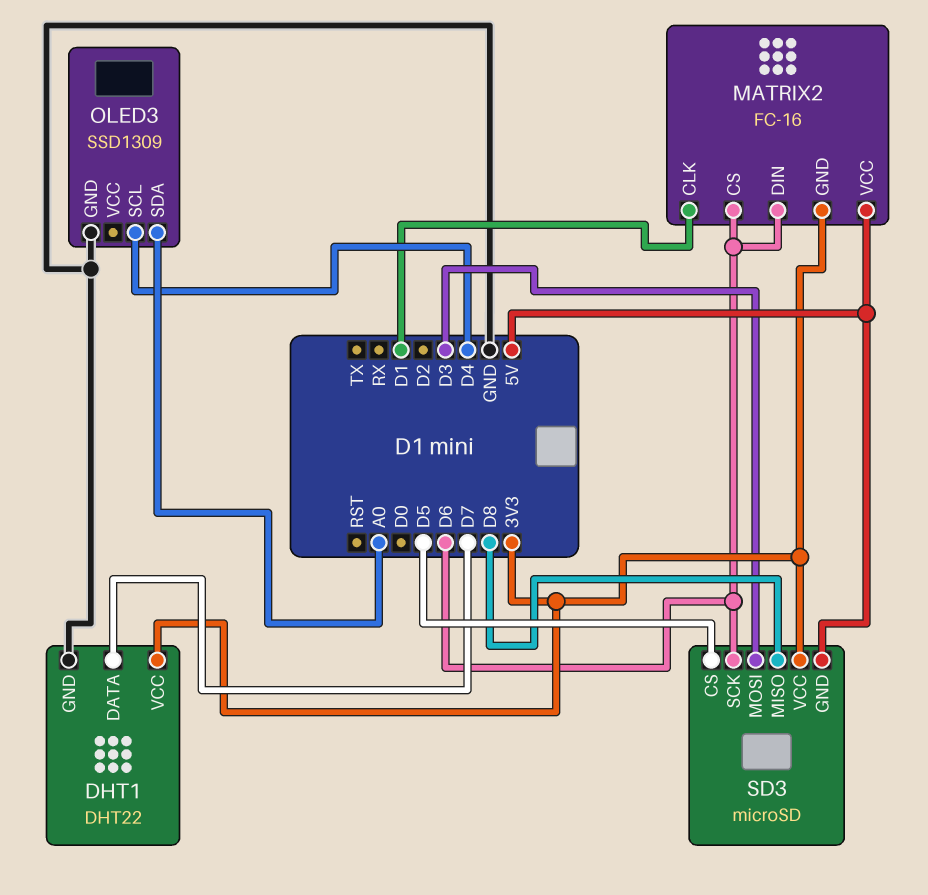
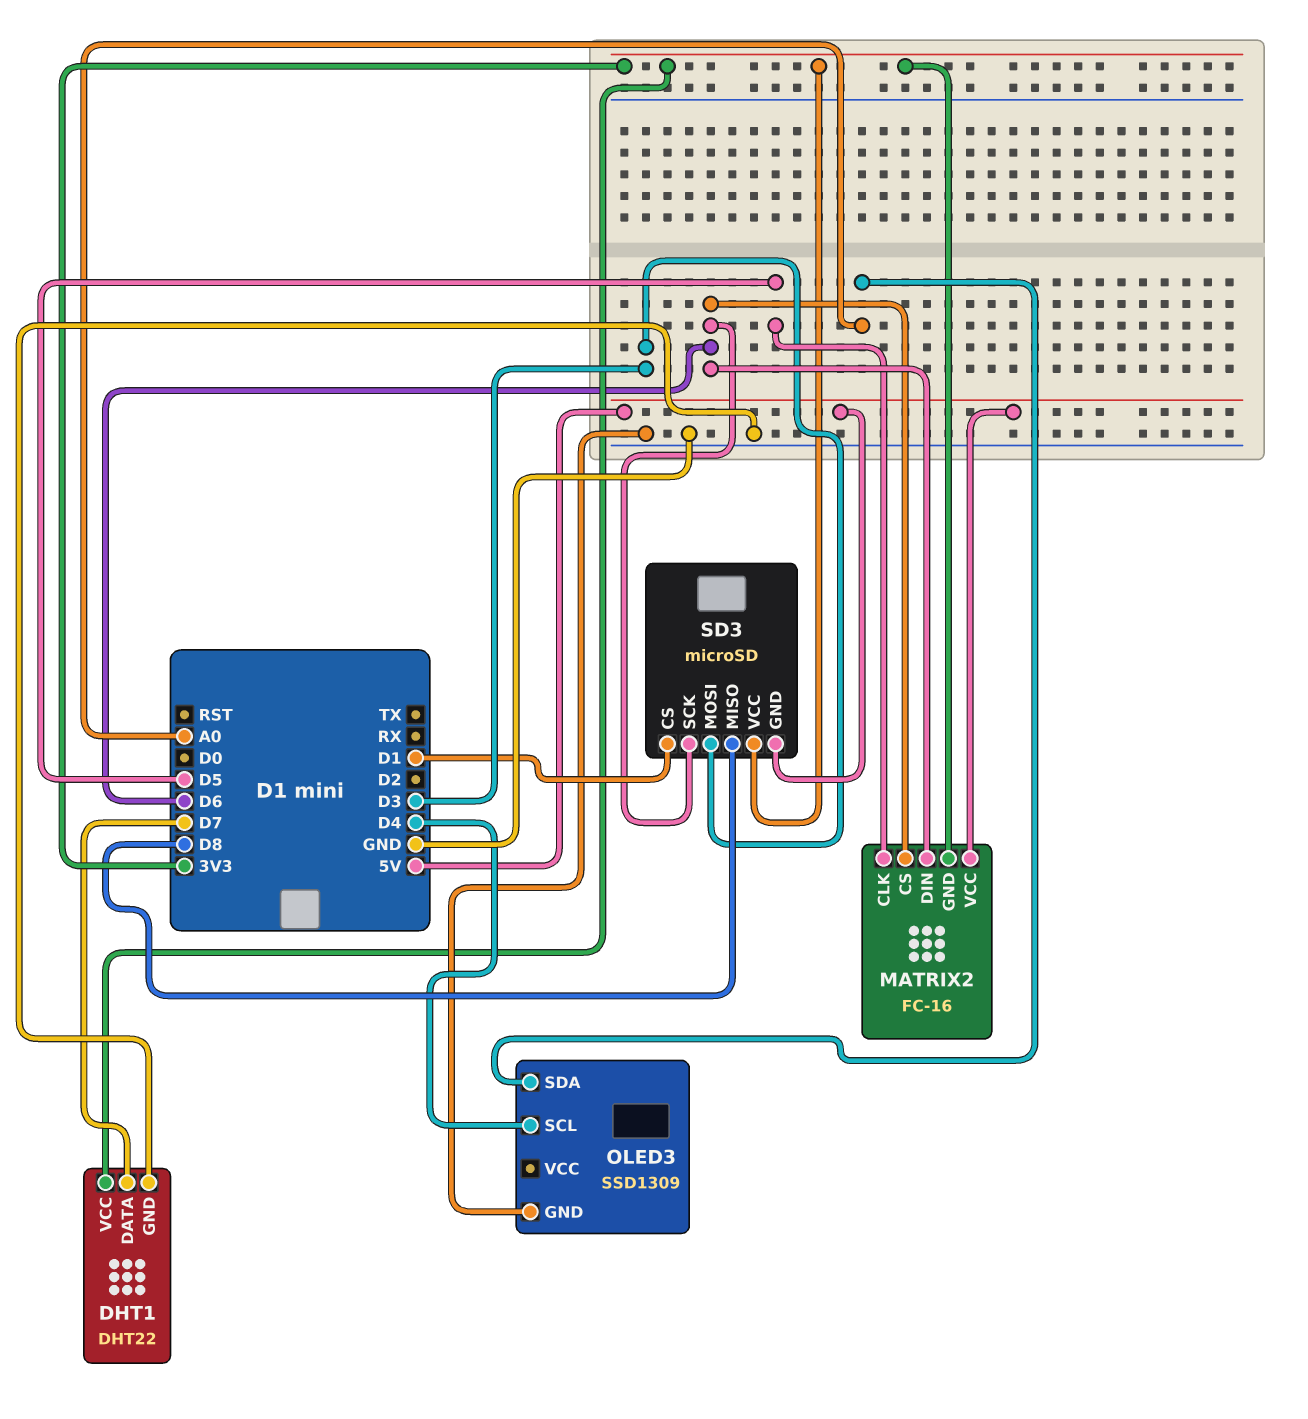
MATRIX2 pin CLK: D1 -> D5
SD3 pin CS: D5 -> D1

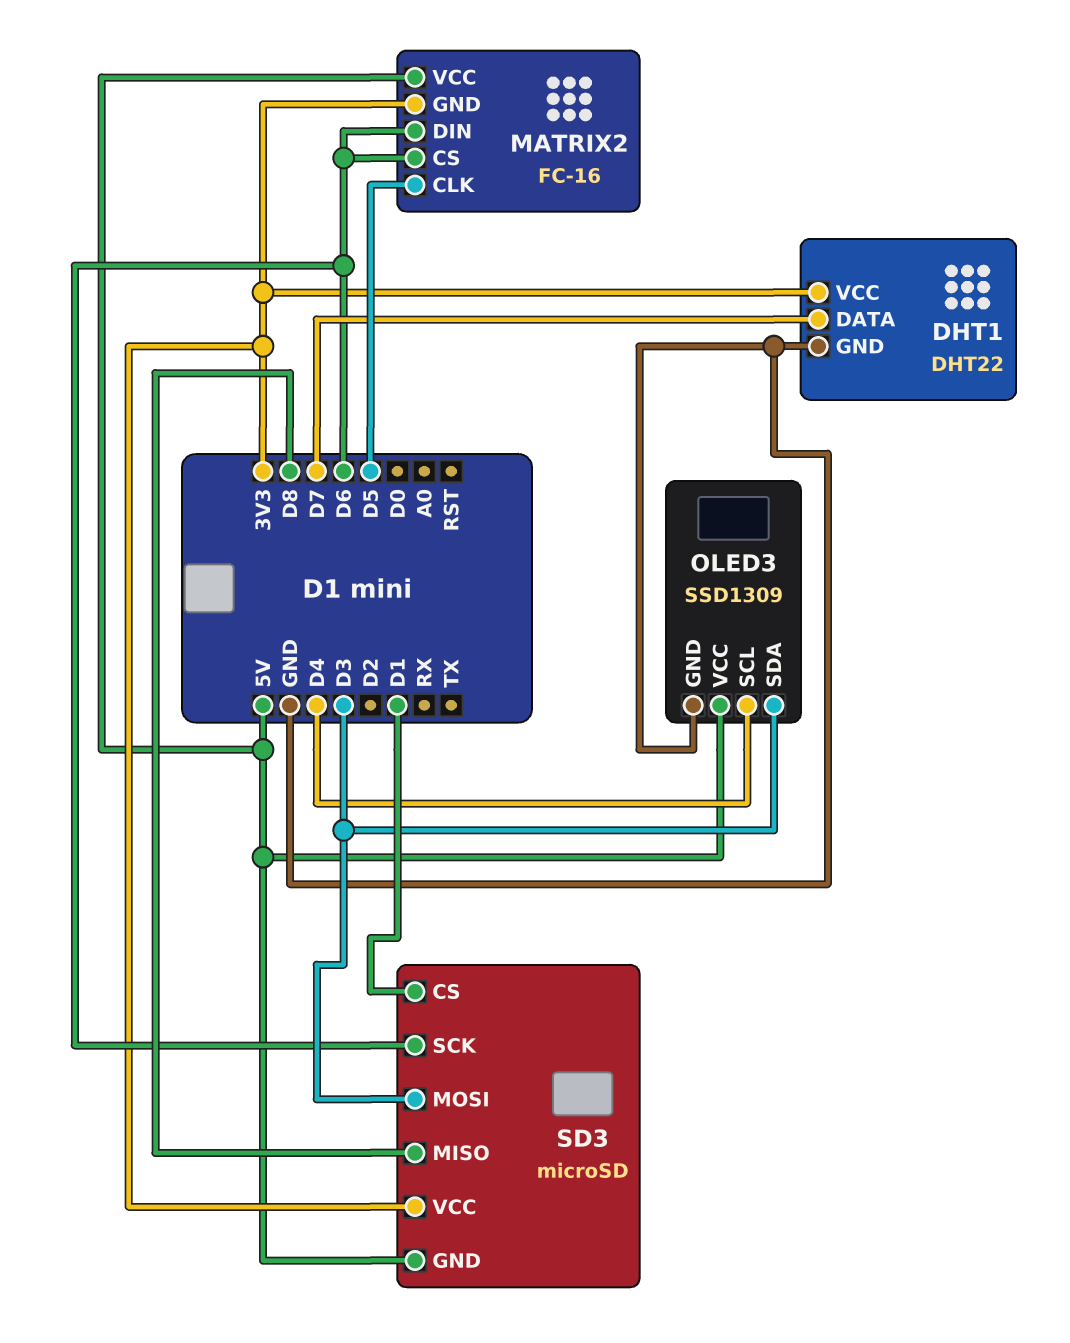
OLED3 pin SDA: A0 -> D3
OLED3 pin VCC: none -> 5V

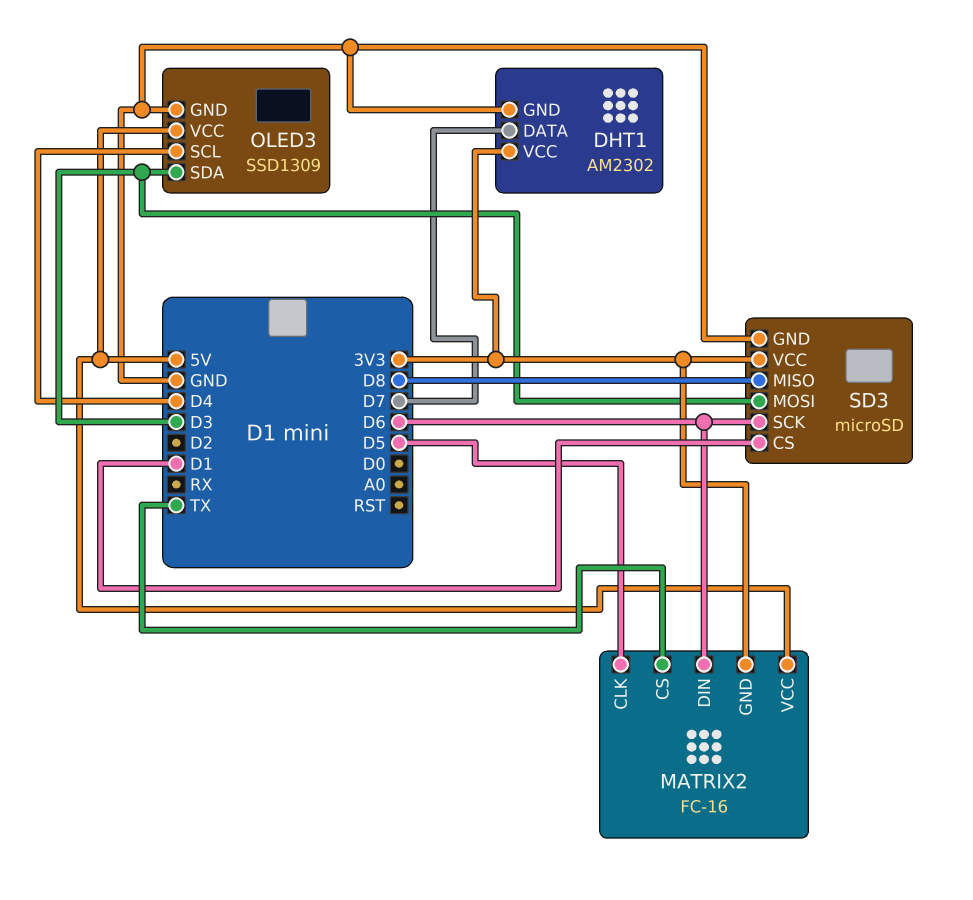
DHT1: DHT22 -> AM2302
MATRIX2 pin CS: D6 -> TX
SD3 pin GND: 5V -> GND

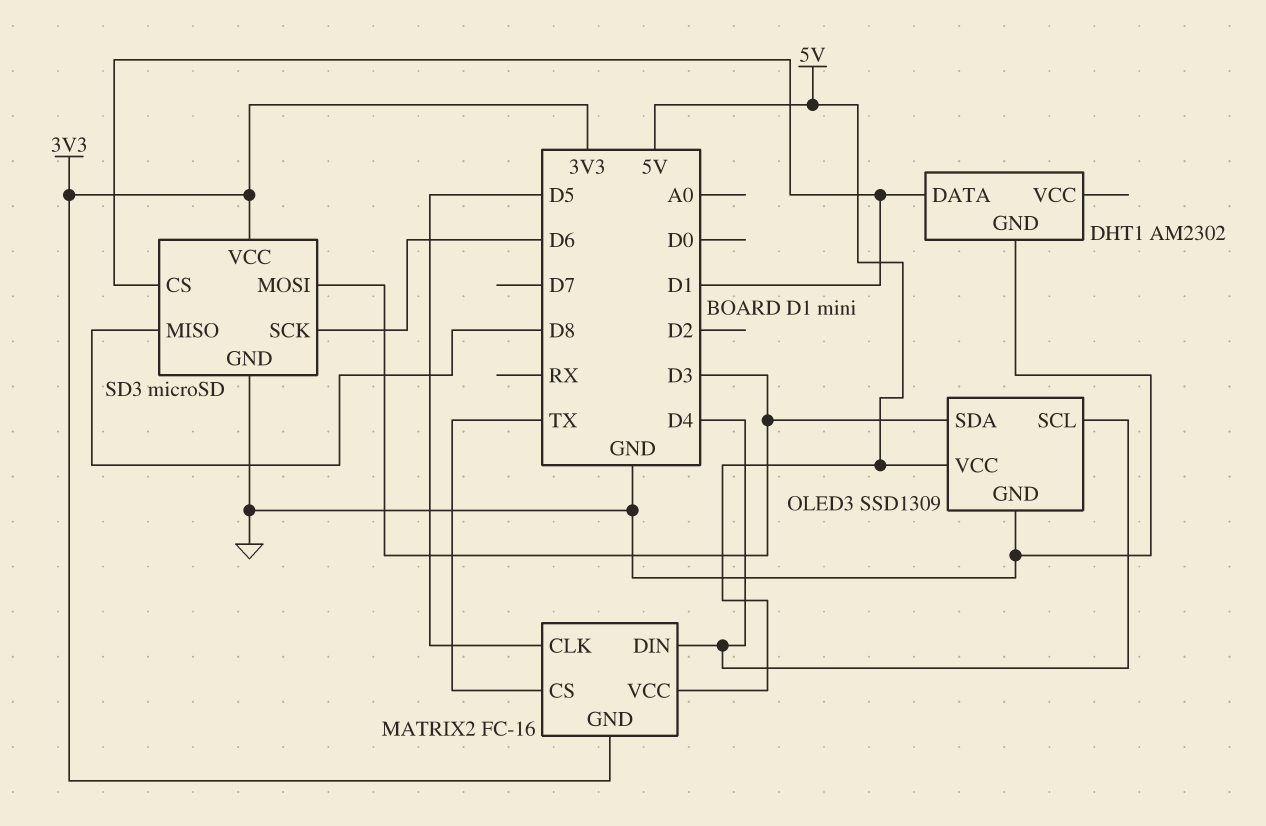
DHT1 pin DATA: D7 -> D1
DHT1 pin VCC: 3V3 -> none
MATRIX2 pin DIN: D6 -> D4

